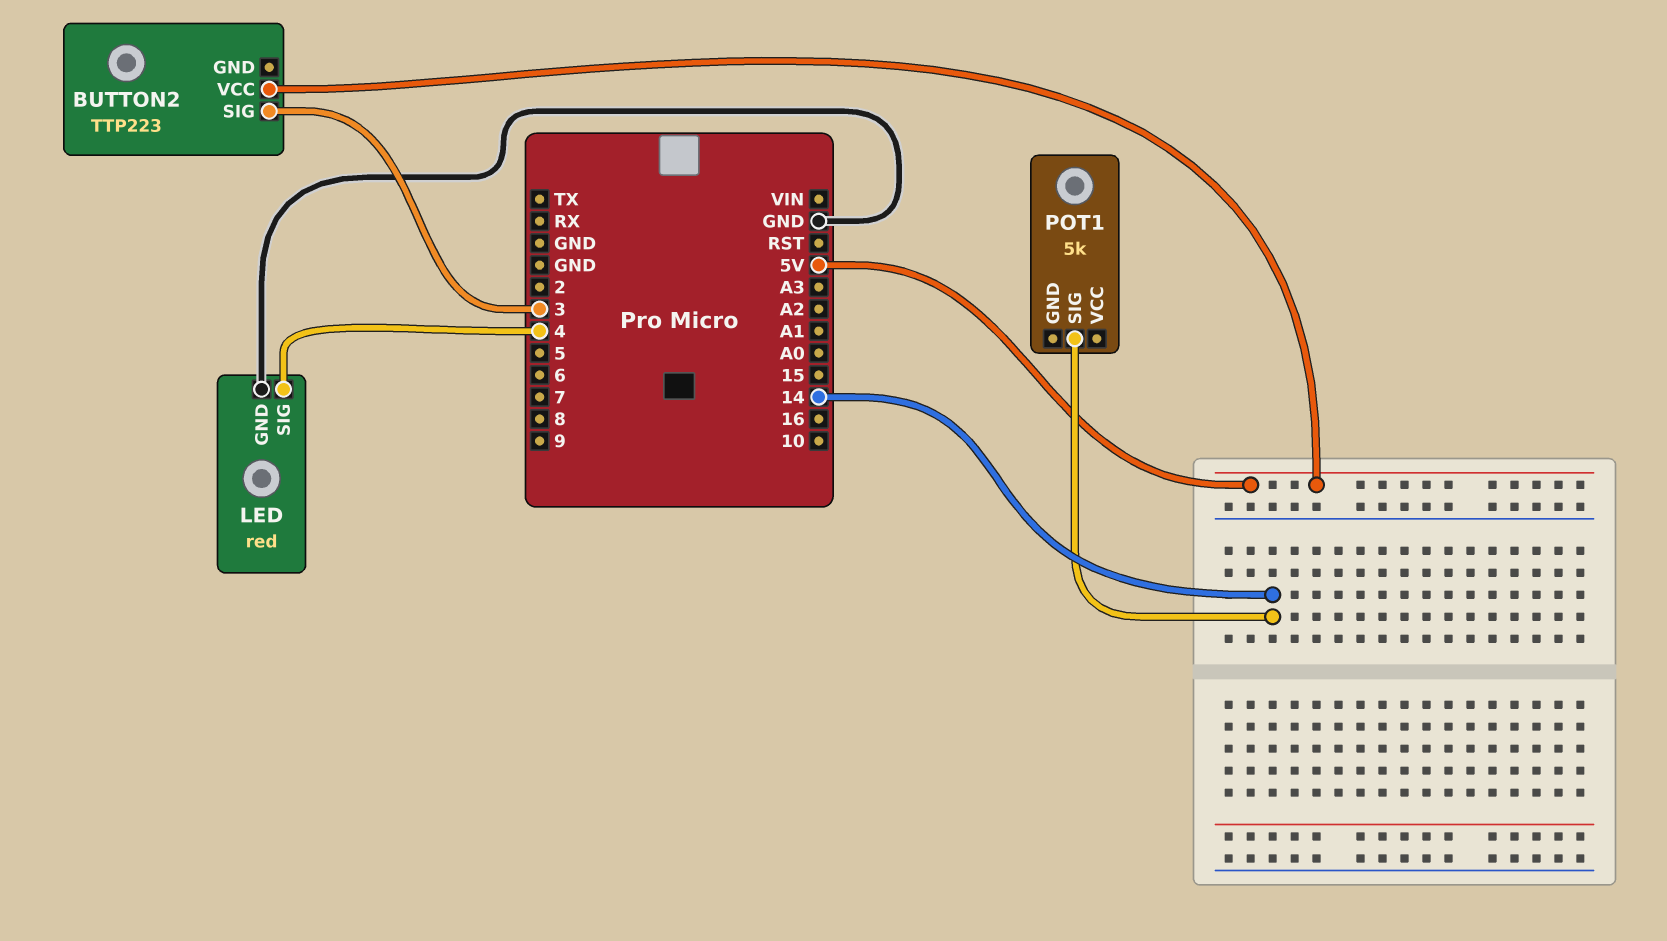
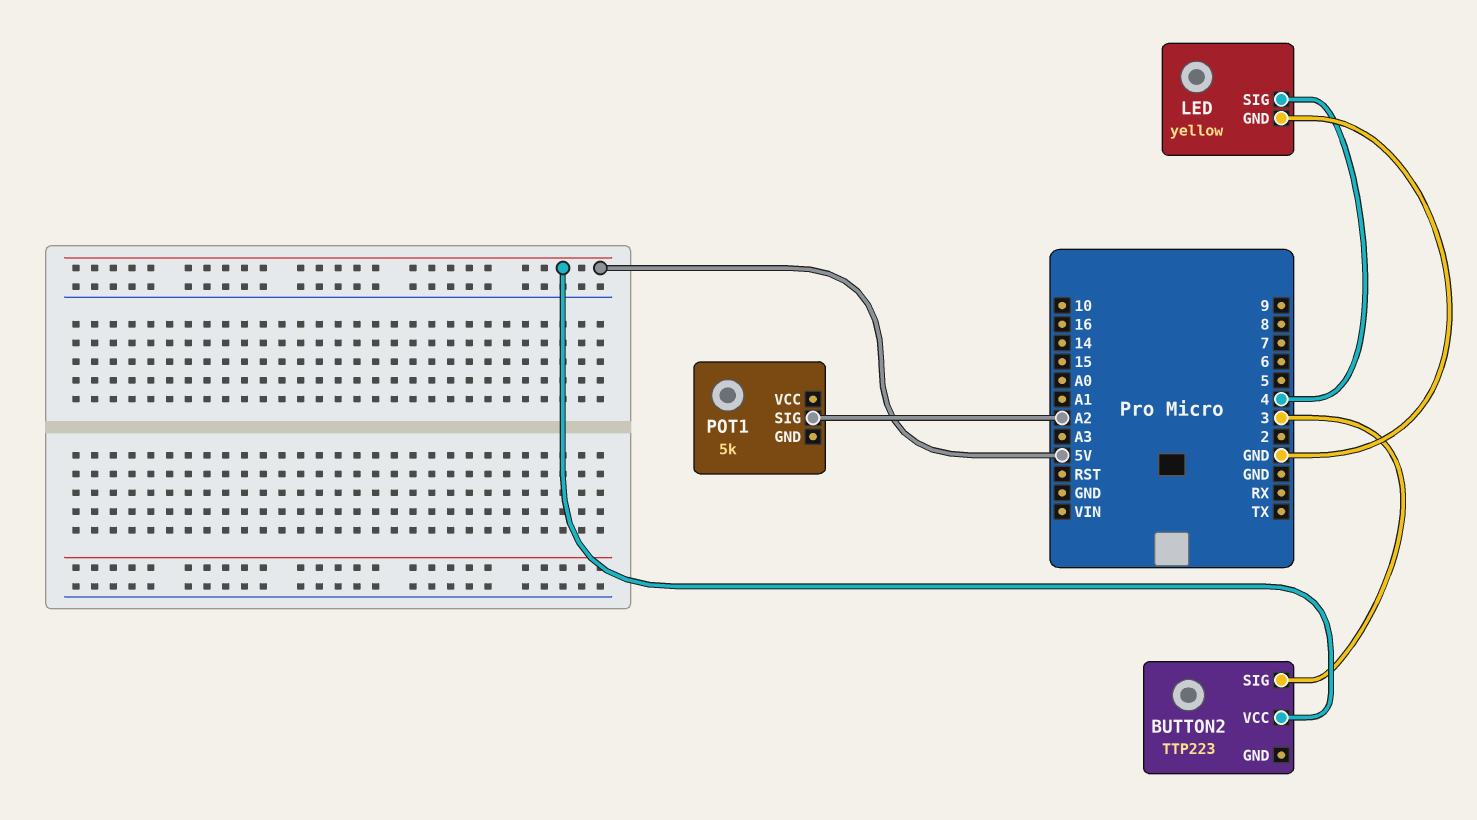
LED: red -> yellow
POT1 pin SIG: 14 -> A2

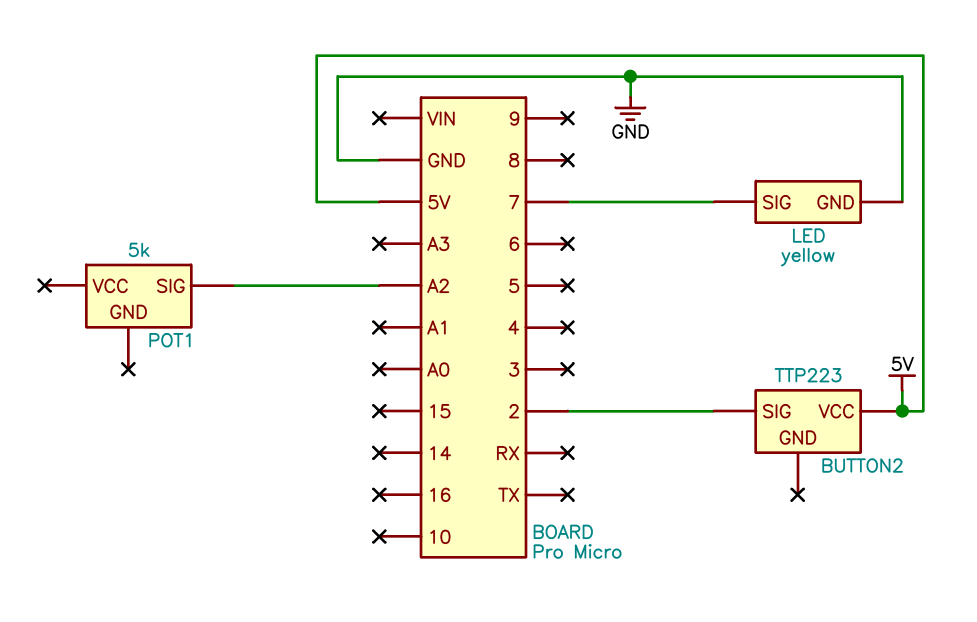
BUTTON2 pin SIG: 3 -> 2
LED pin SIG: 4 -> 7

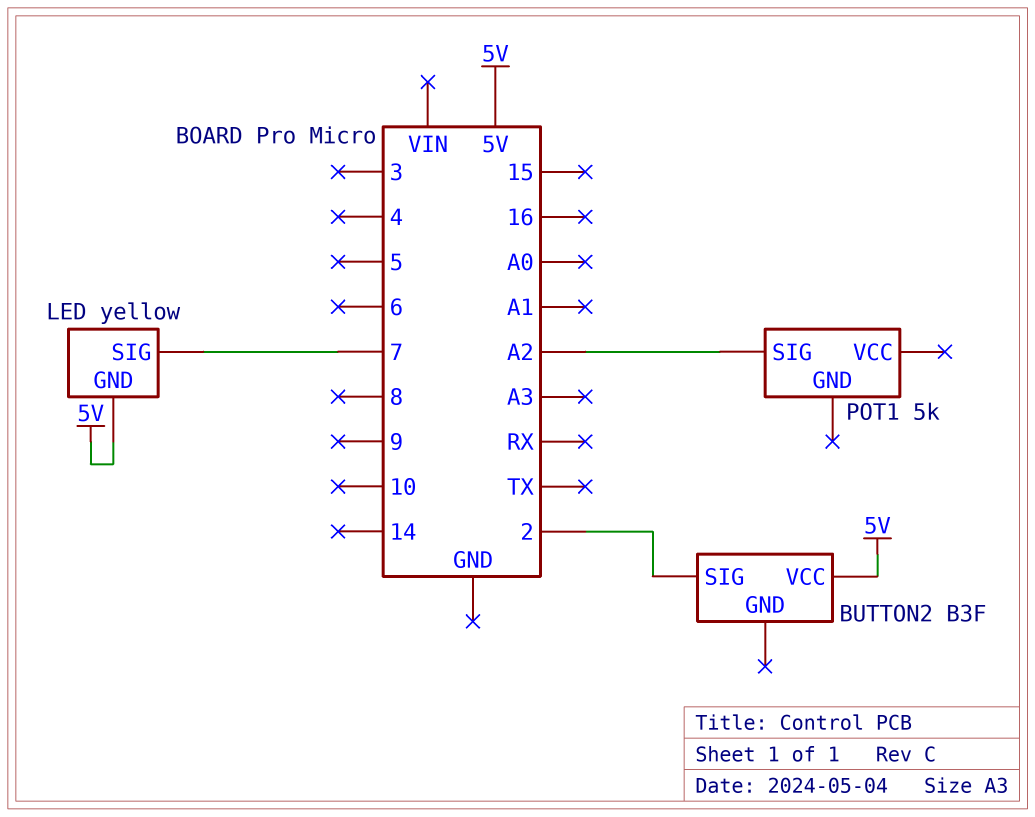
BUTTON2: TTP223 -> B3F
LED pin GND: GND -> 5V

